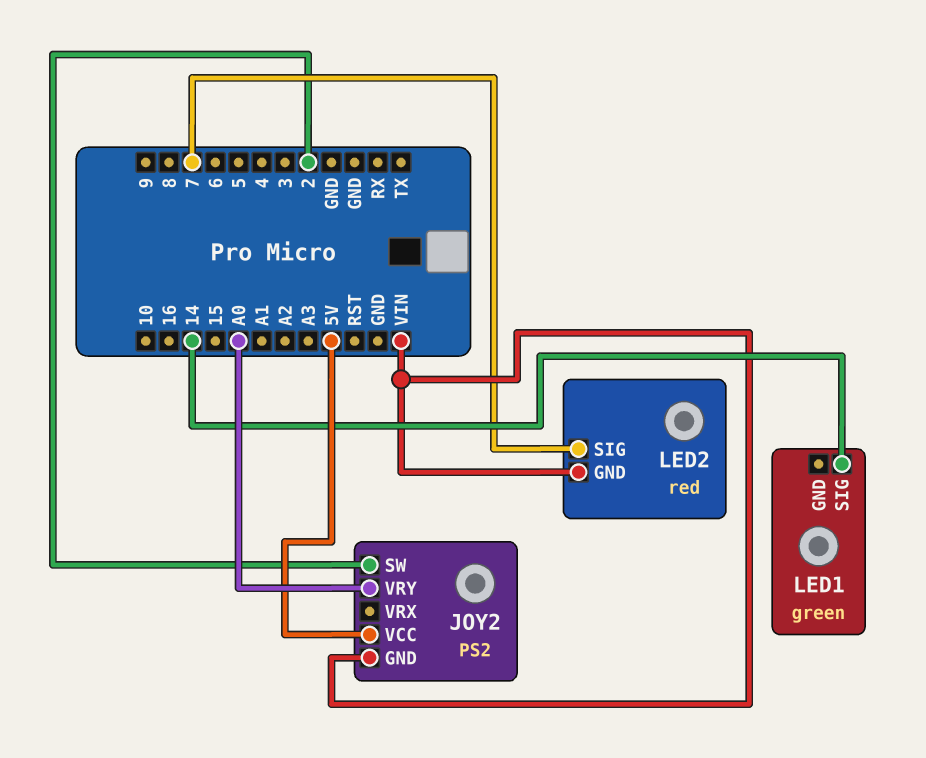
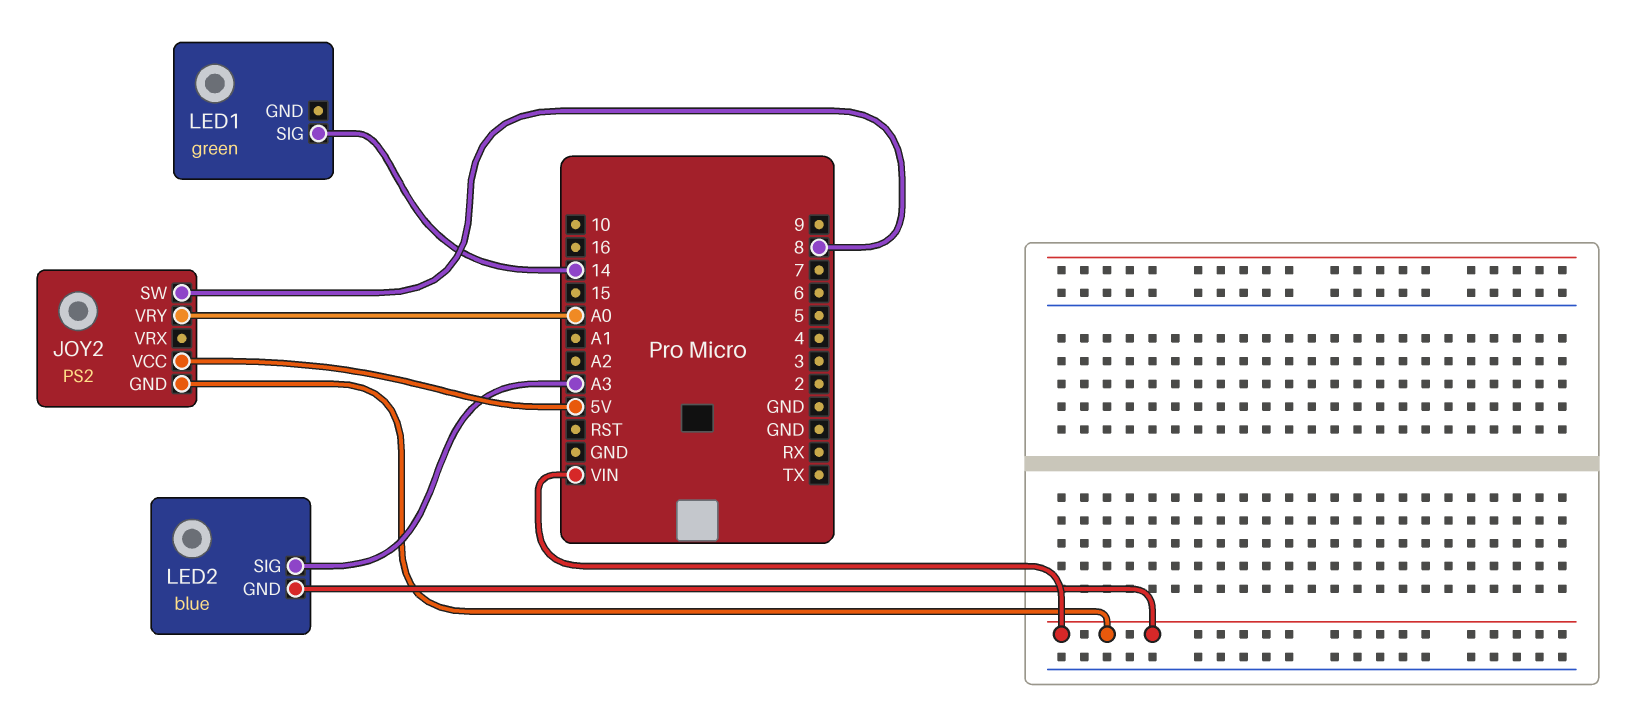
JOY2 pin SW: 2 -> 8
LED2: red -> blue
LED2 pin SIG: 7 -> A3

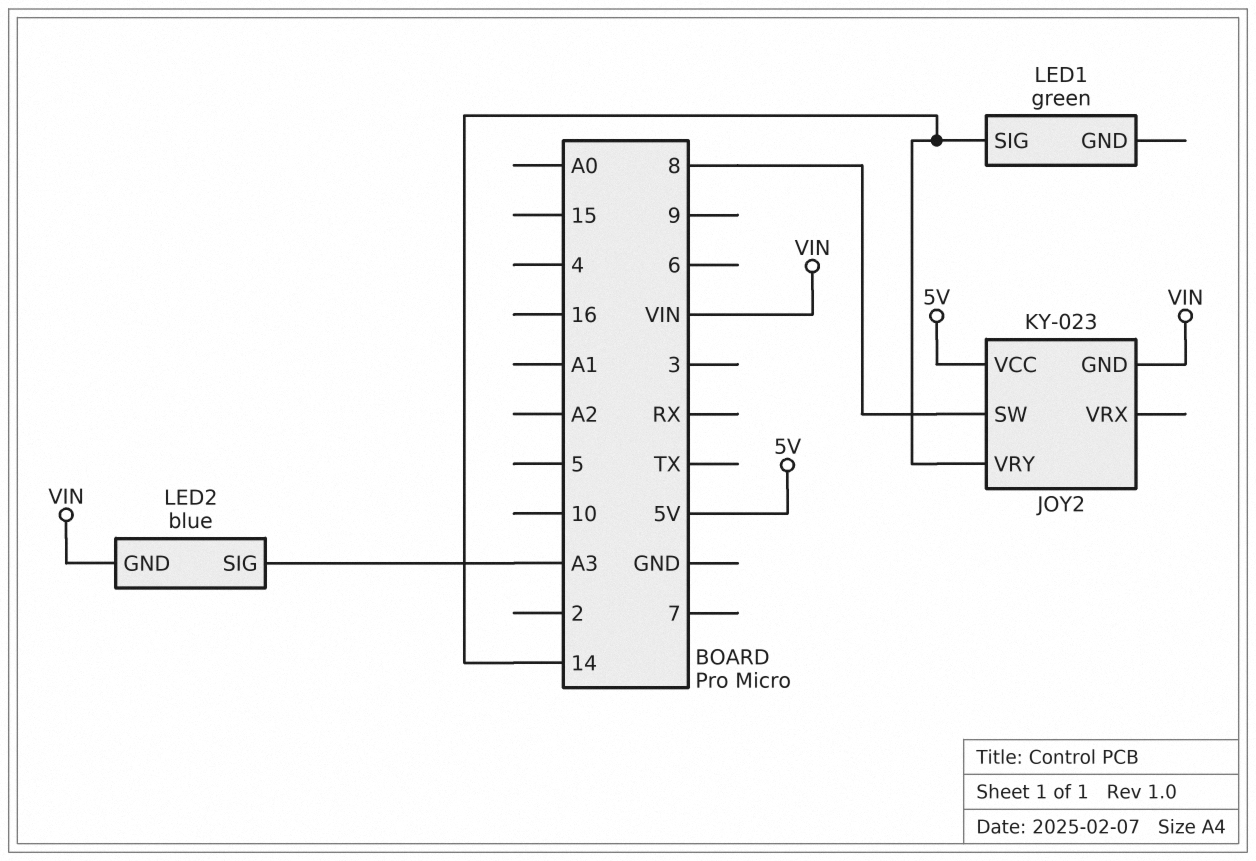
JOY2: PS2 -> KY-023
JOY2 pin VRY: A0 -> 14

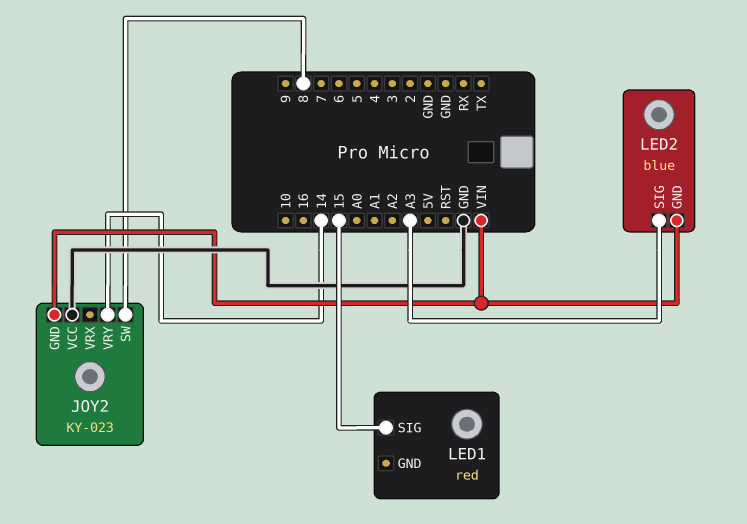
JOY2 pin VCC: 5V -> GND
LED1: green -> red
LED1 pin SIG: 14 -> 15

